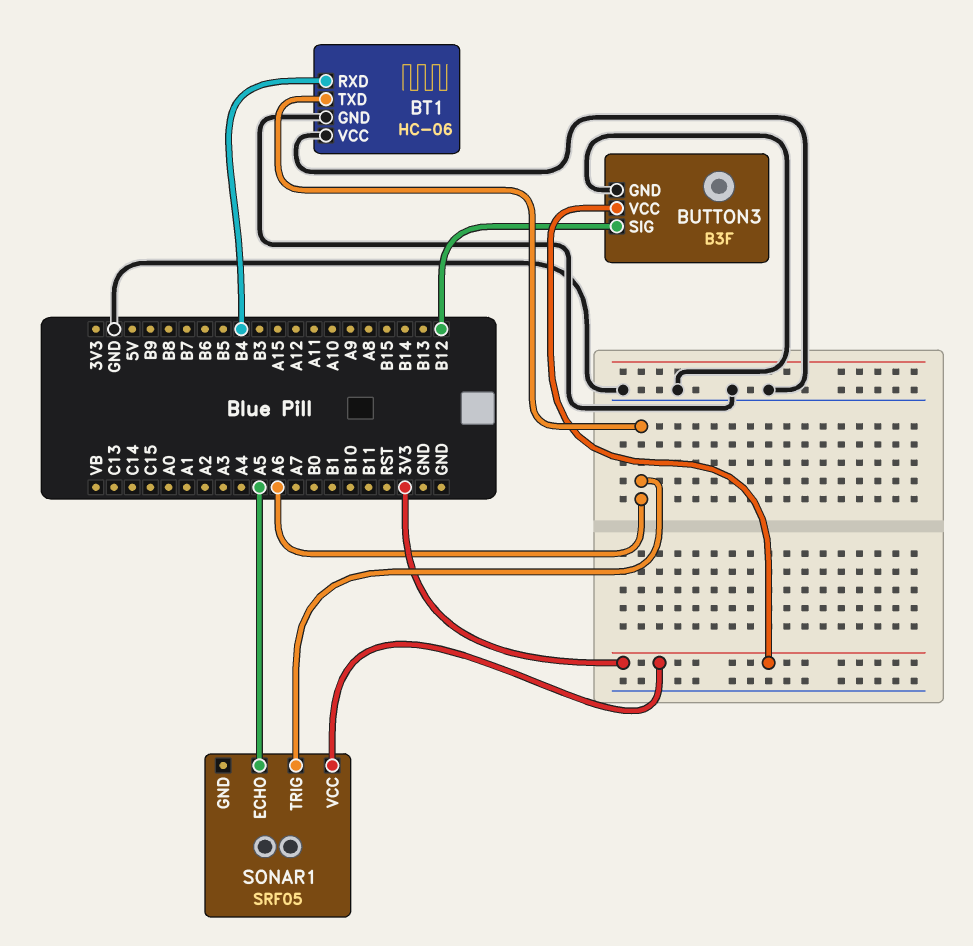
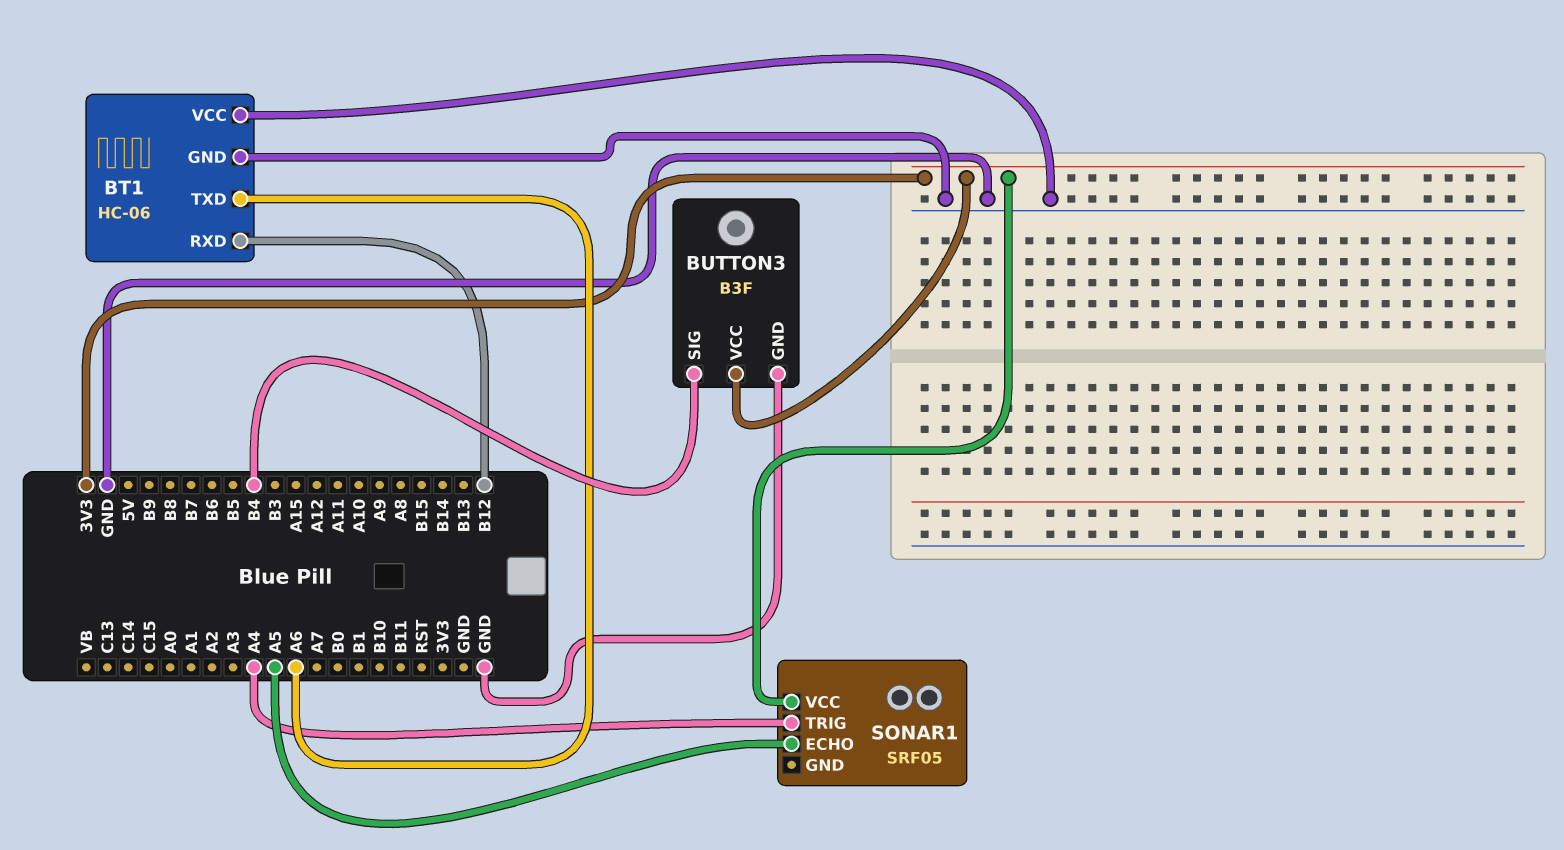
BT1 pin RXD: B4 -> B12
BUTTON3 pin SIG: B12 -> B4
SONAR1 pin TRIG: A6 -> A4

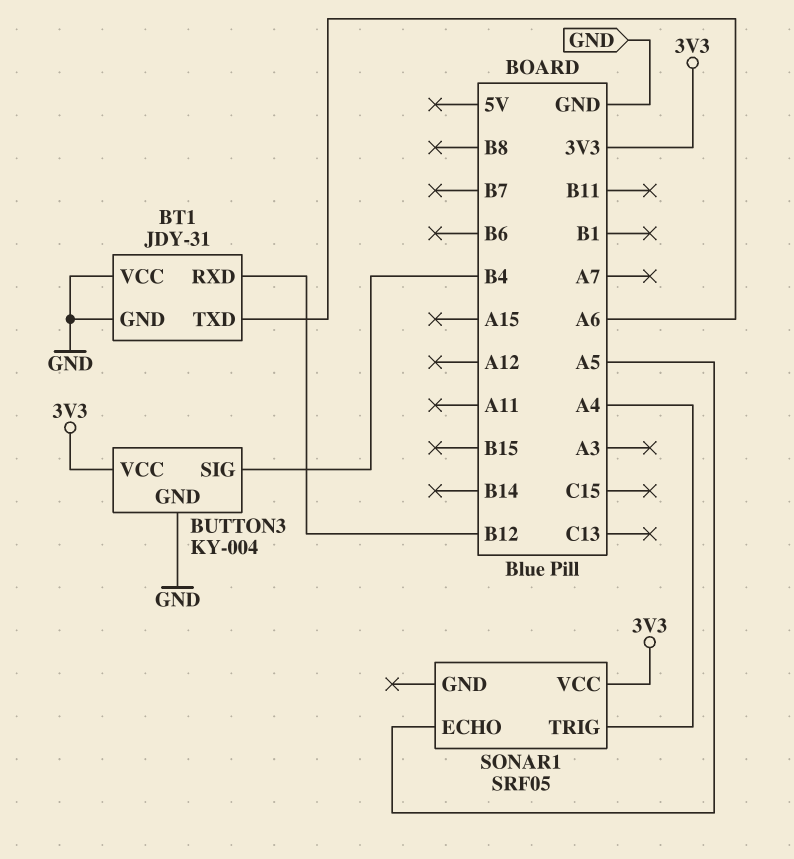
BT1: HC-06 -> JDY-31
BUTTON3: B3F -> KY-004

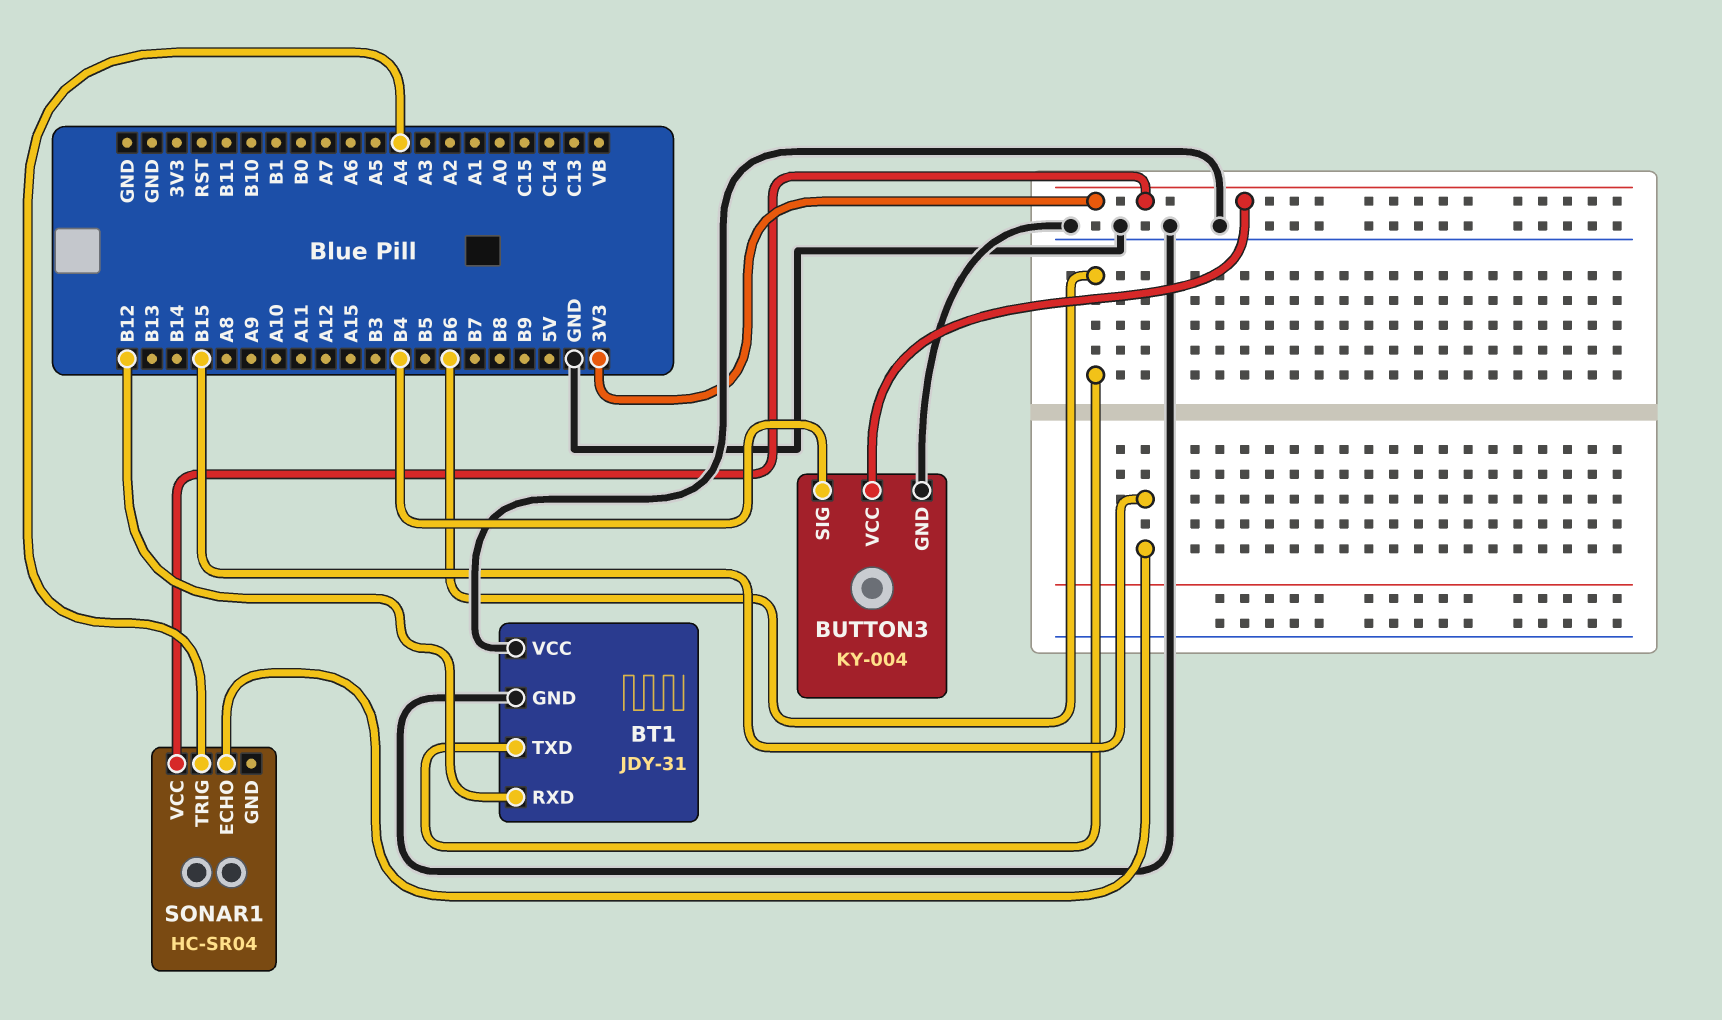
BT1 pin TXD: A6 -> B6
SONAR1: SRF05 -> HC-SR04
SONAR1 pin ECHO: A5 -> B15

